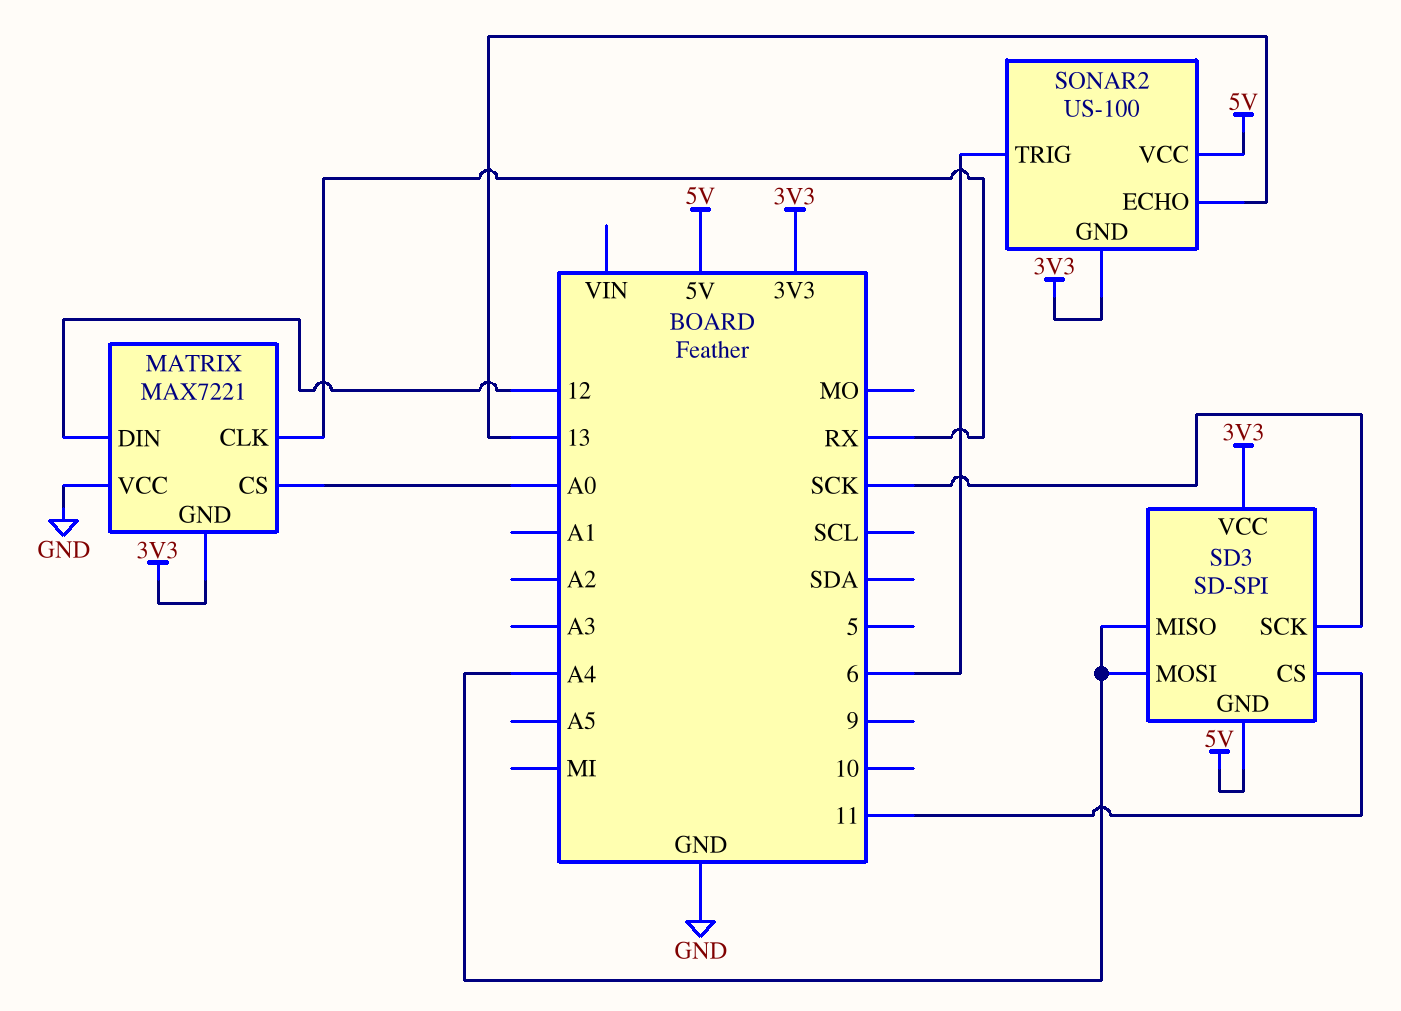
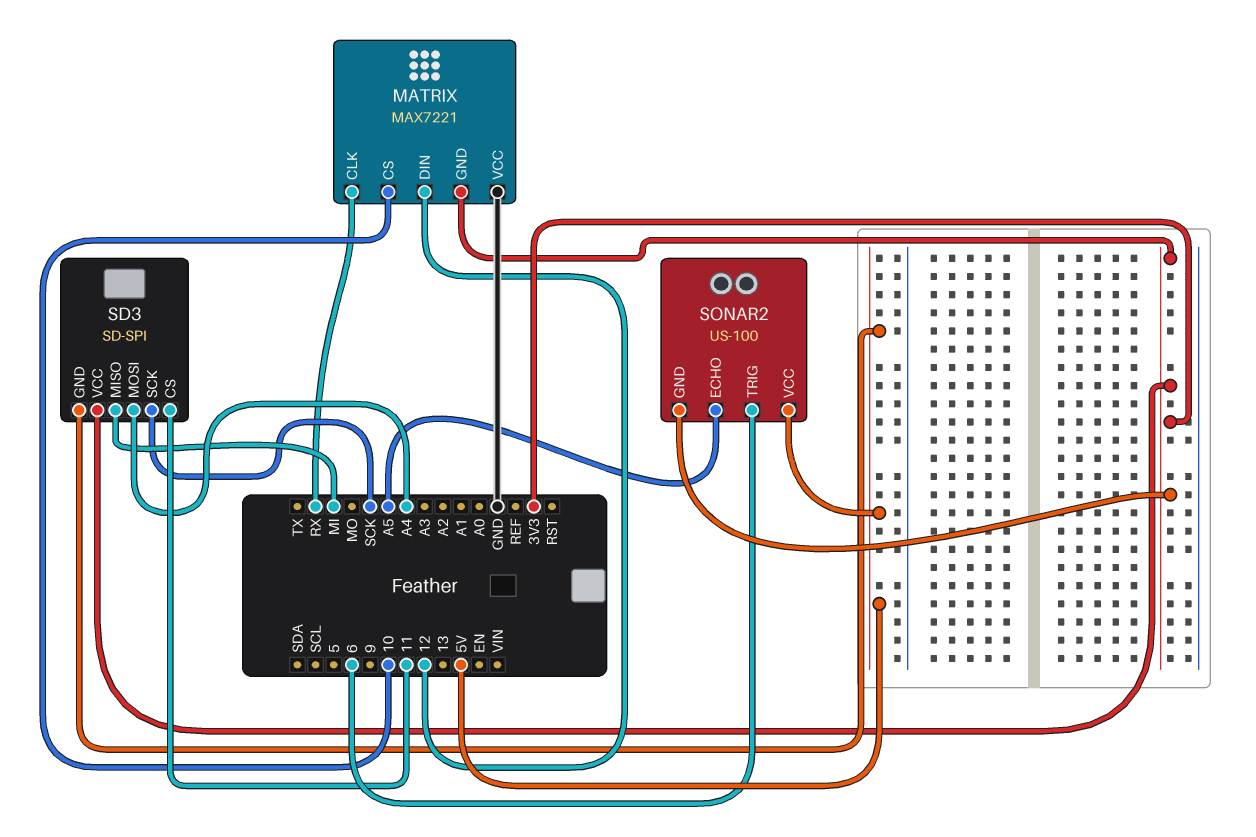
MATRIX pin CS: A0 -> 10
SD3 pin MISO: A4 -> MI
SONAR2 pin ECHO: 13 -> A5

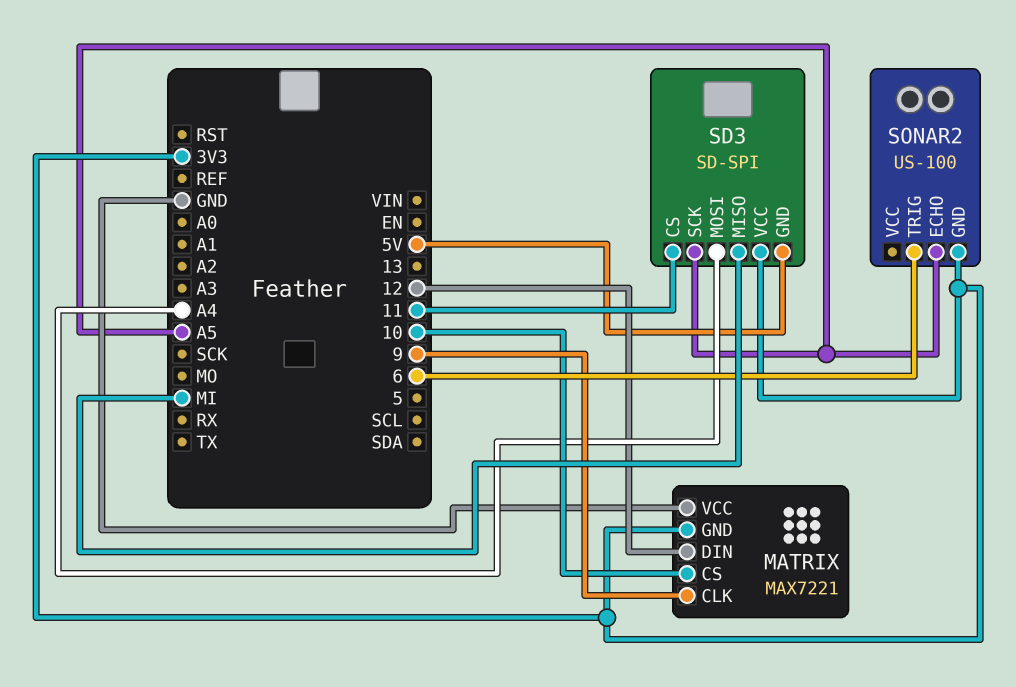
MATRIX pin CLK: RX -> 9
SD3 pin SCK: SCK -> A5
SONAR2 pin VCC: 5V -> none

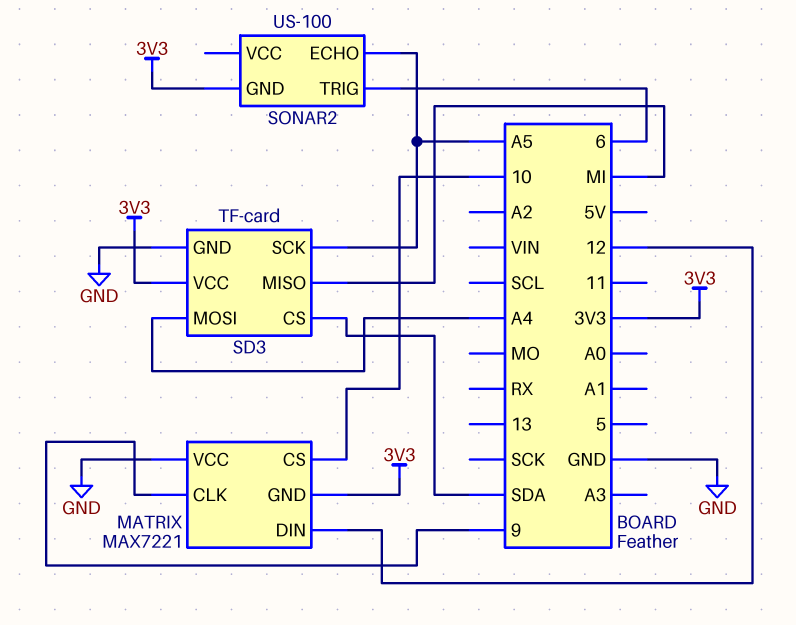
SD3: SD-SPI -> TF-card
SD3 pin CS: 11 -> SDA
SD3 pin GND: 5V -> GND

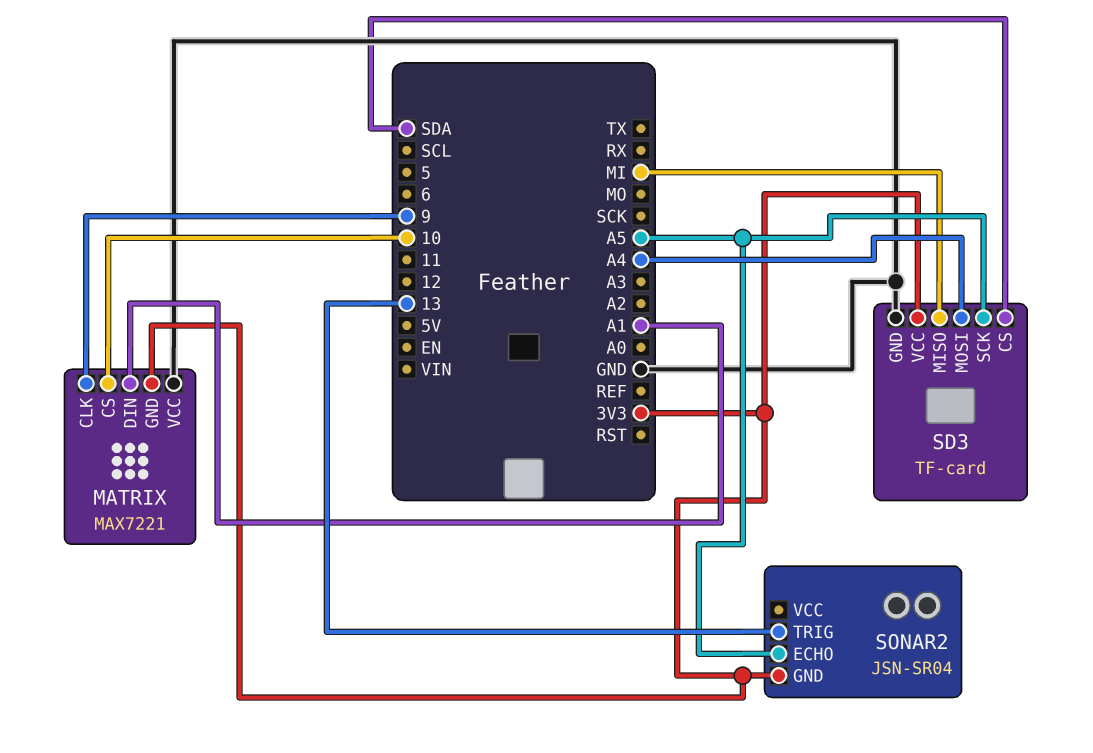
MATRIX pin DIN: 12 -> A1
SONAR2: US-100 -> JSN-SR04
SONAR2 pin TRIG: 6 -> 13

